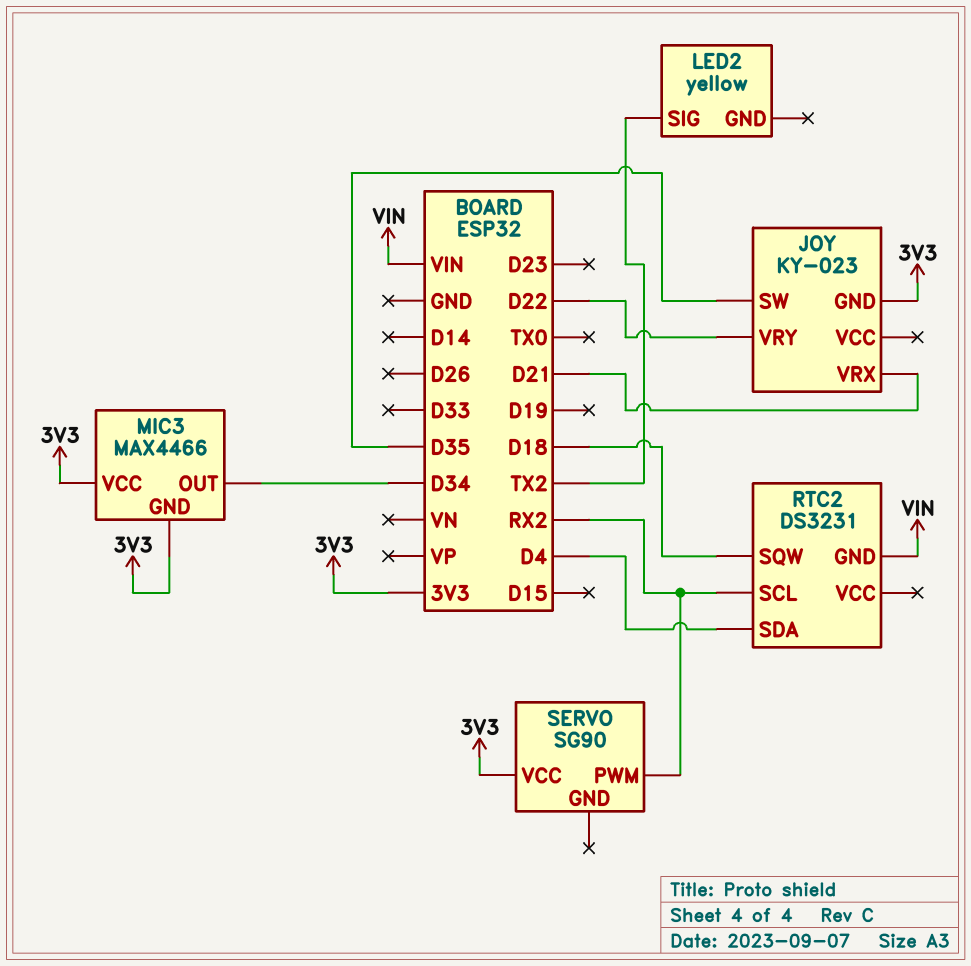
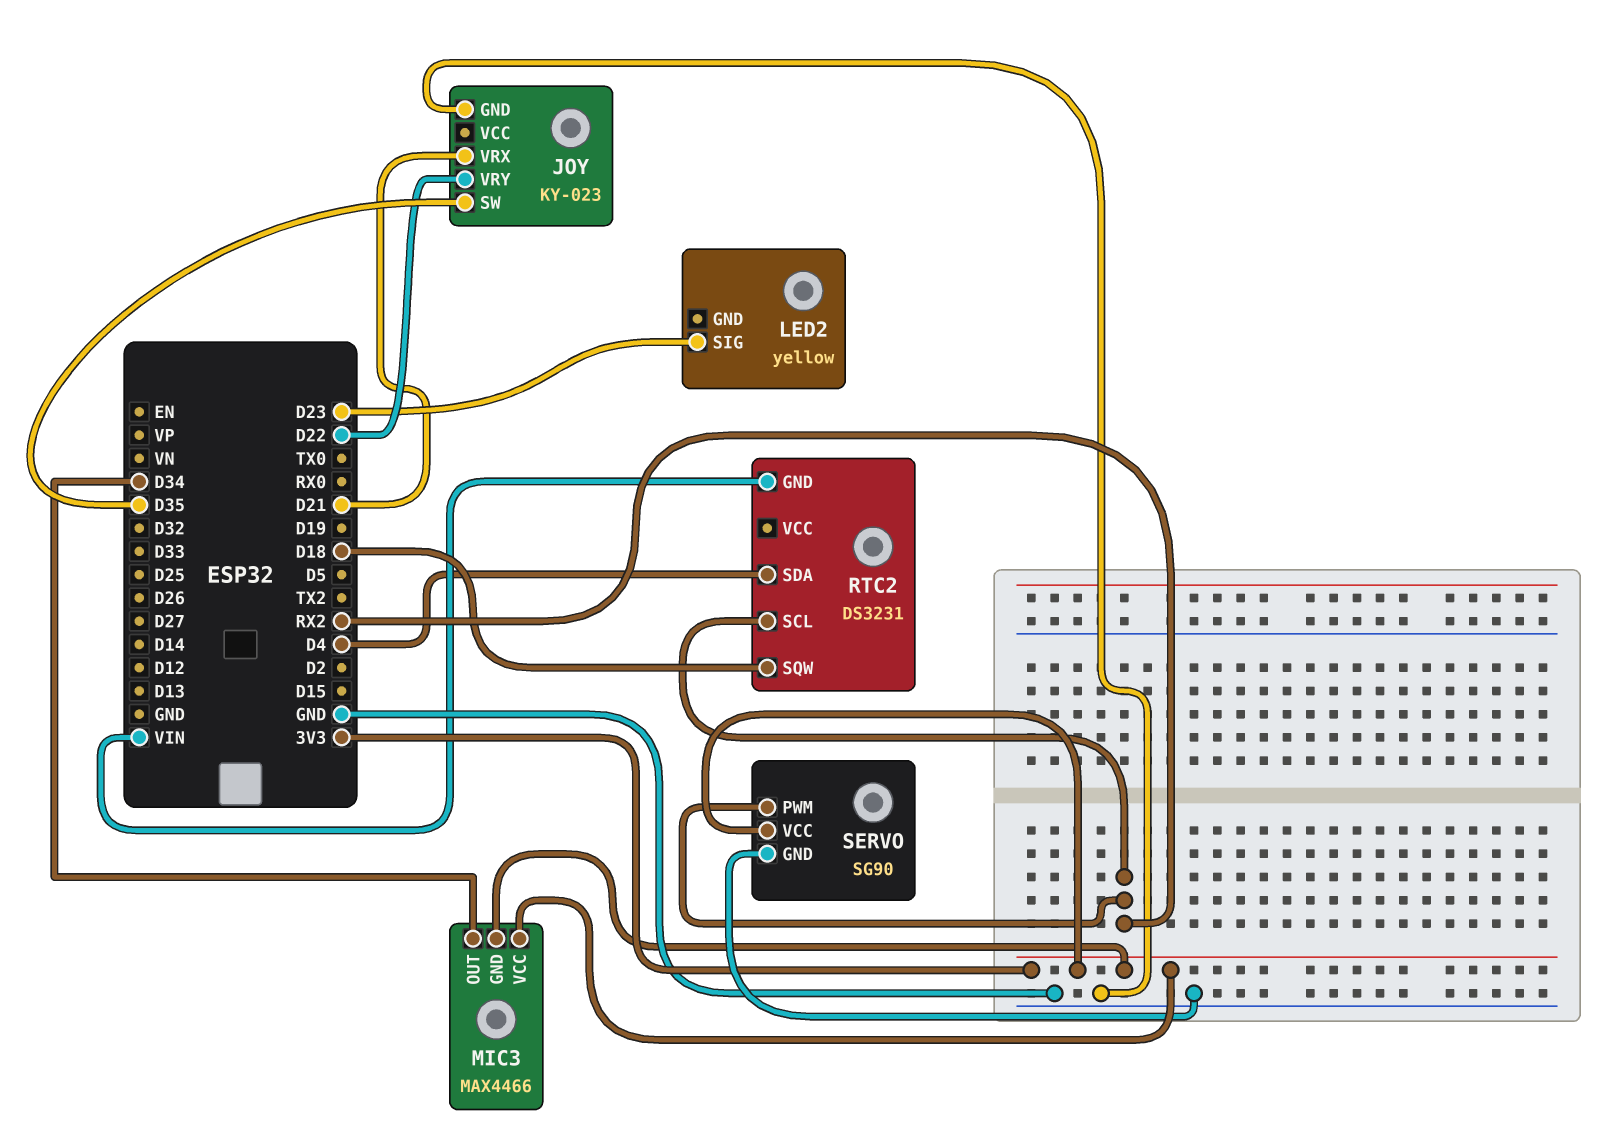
JOY pin GND: 3V3 -> GND
LED2 pin SIG: TX2 -> D23
SERVO pin GND: none -> GND

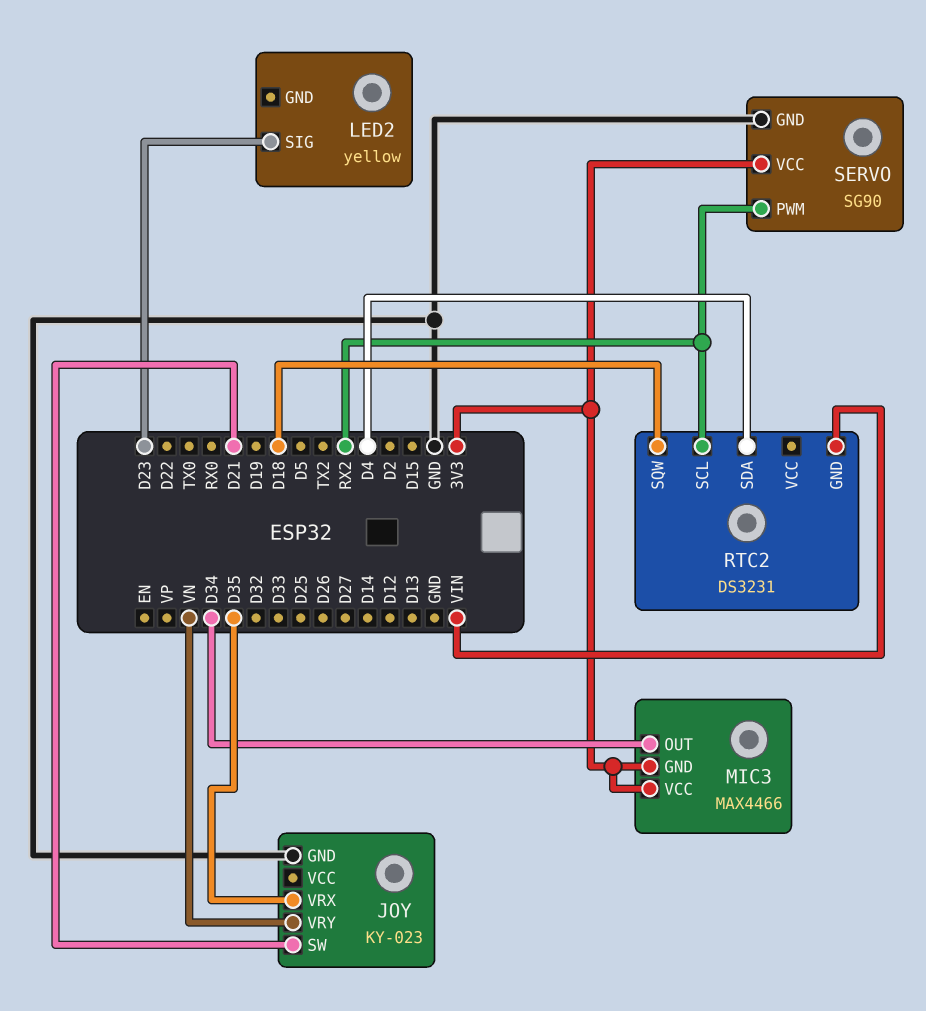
JOY pin SW: D35 -> D21
JOY pin VRX: D21 -> D35
JOY pin VRY: D22 -> VN

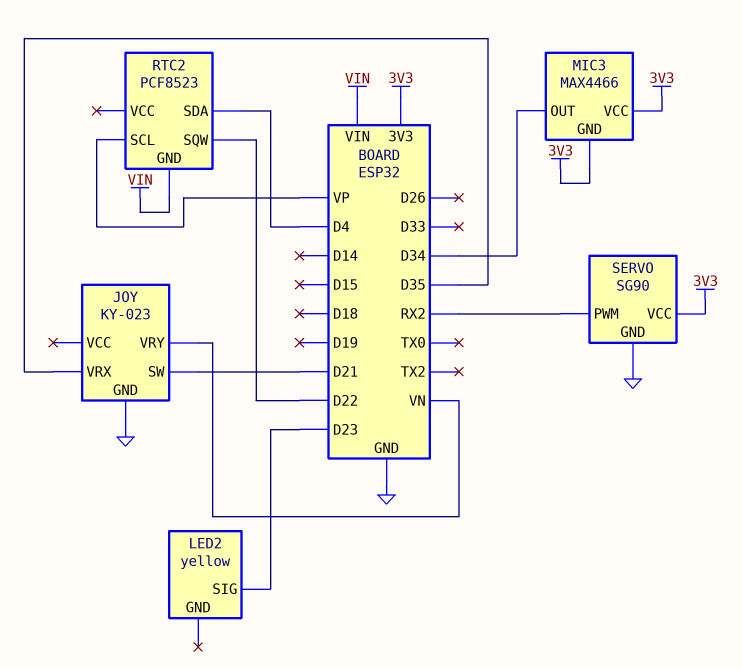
RTC2: DS3231 -> PCF8523
RTC2 pin SCL: RX2 -> VP
RTC2 pin SQW: D18 -> D22

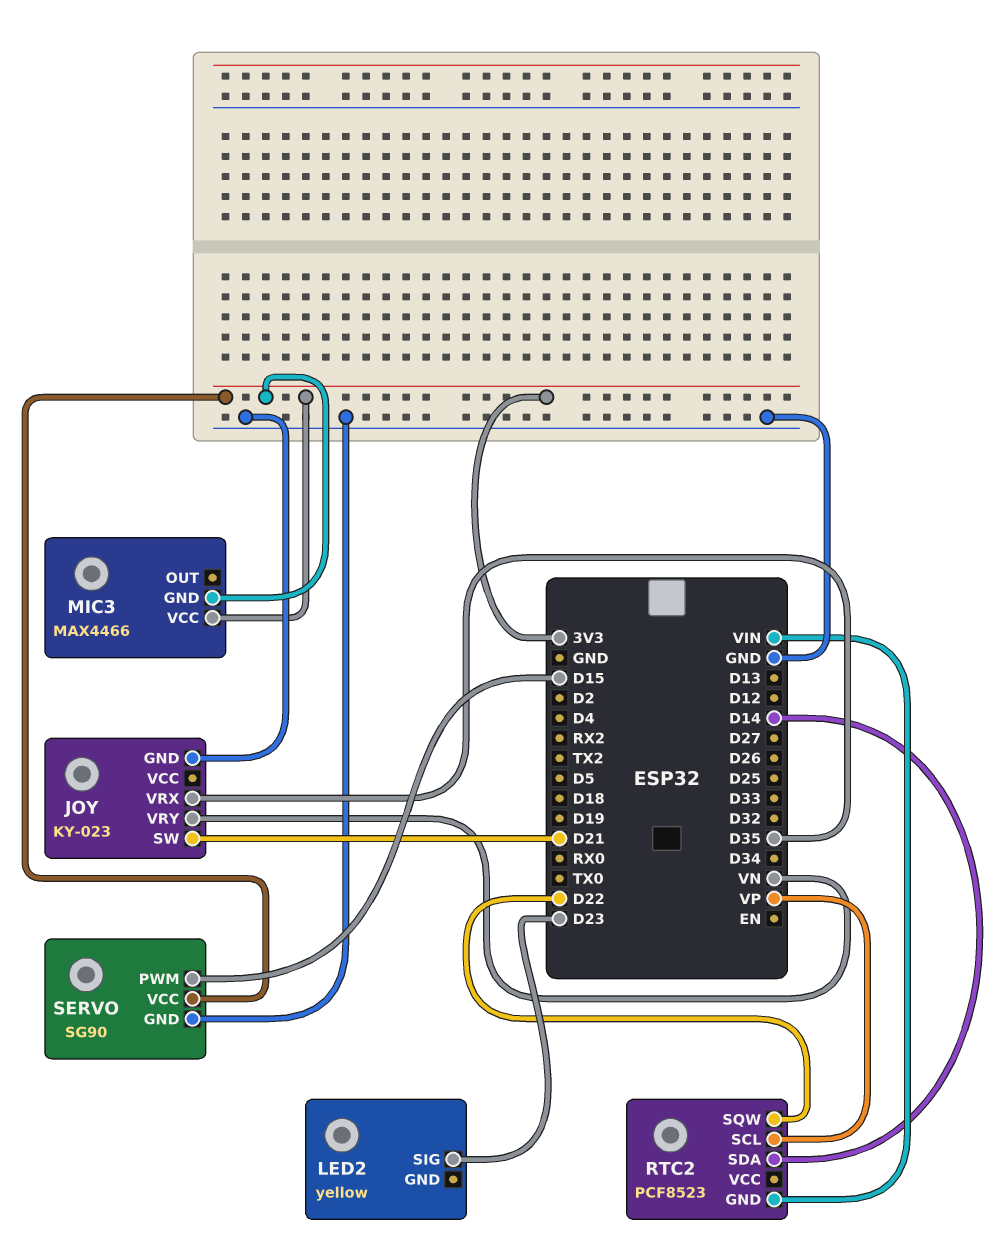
MIC3 pin OUT: D34 -> none
RTC2 pin SDA: D4 -> D14
SERVO pin PWM: RX2 -> D15

